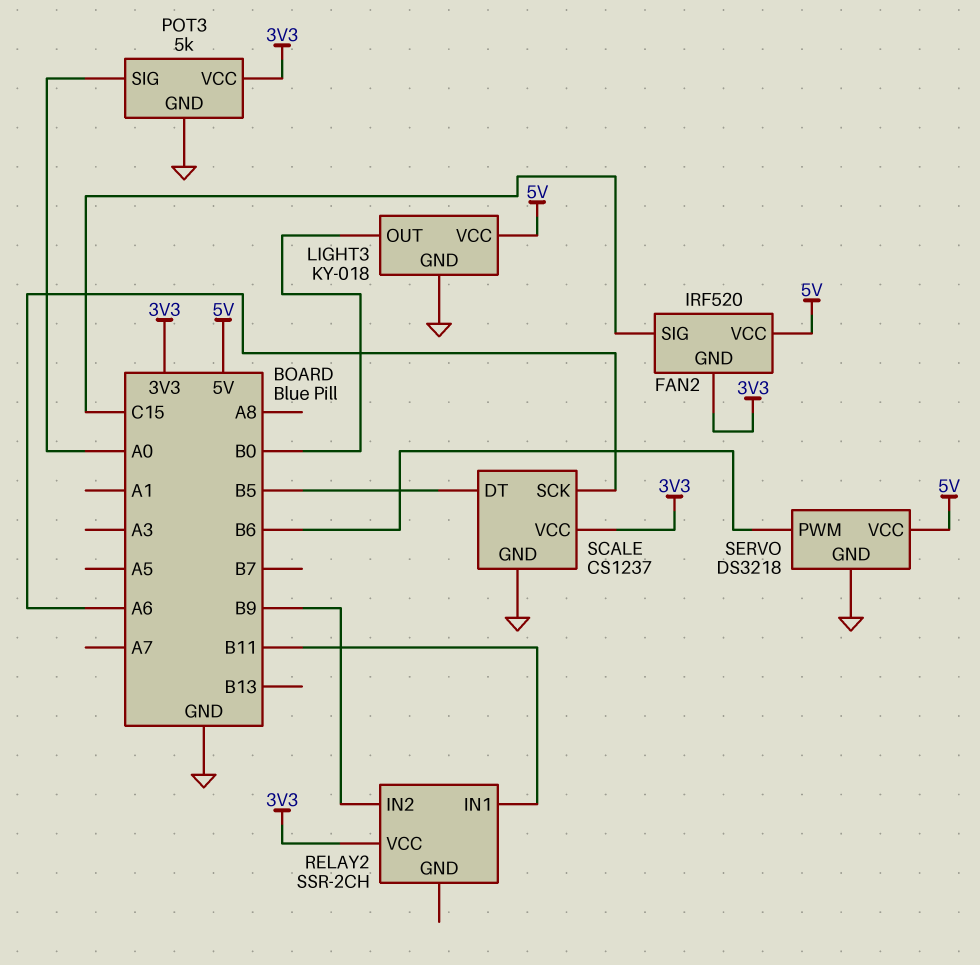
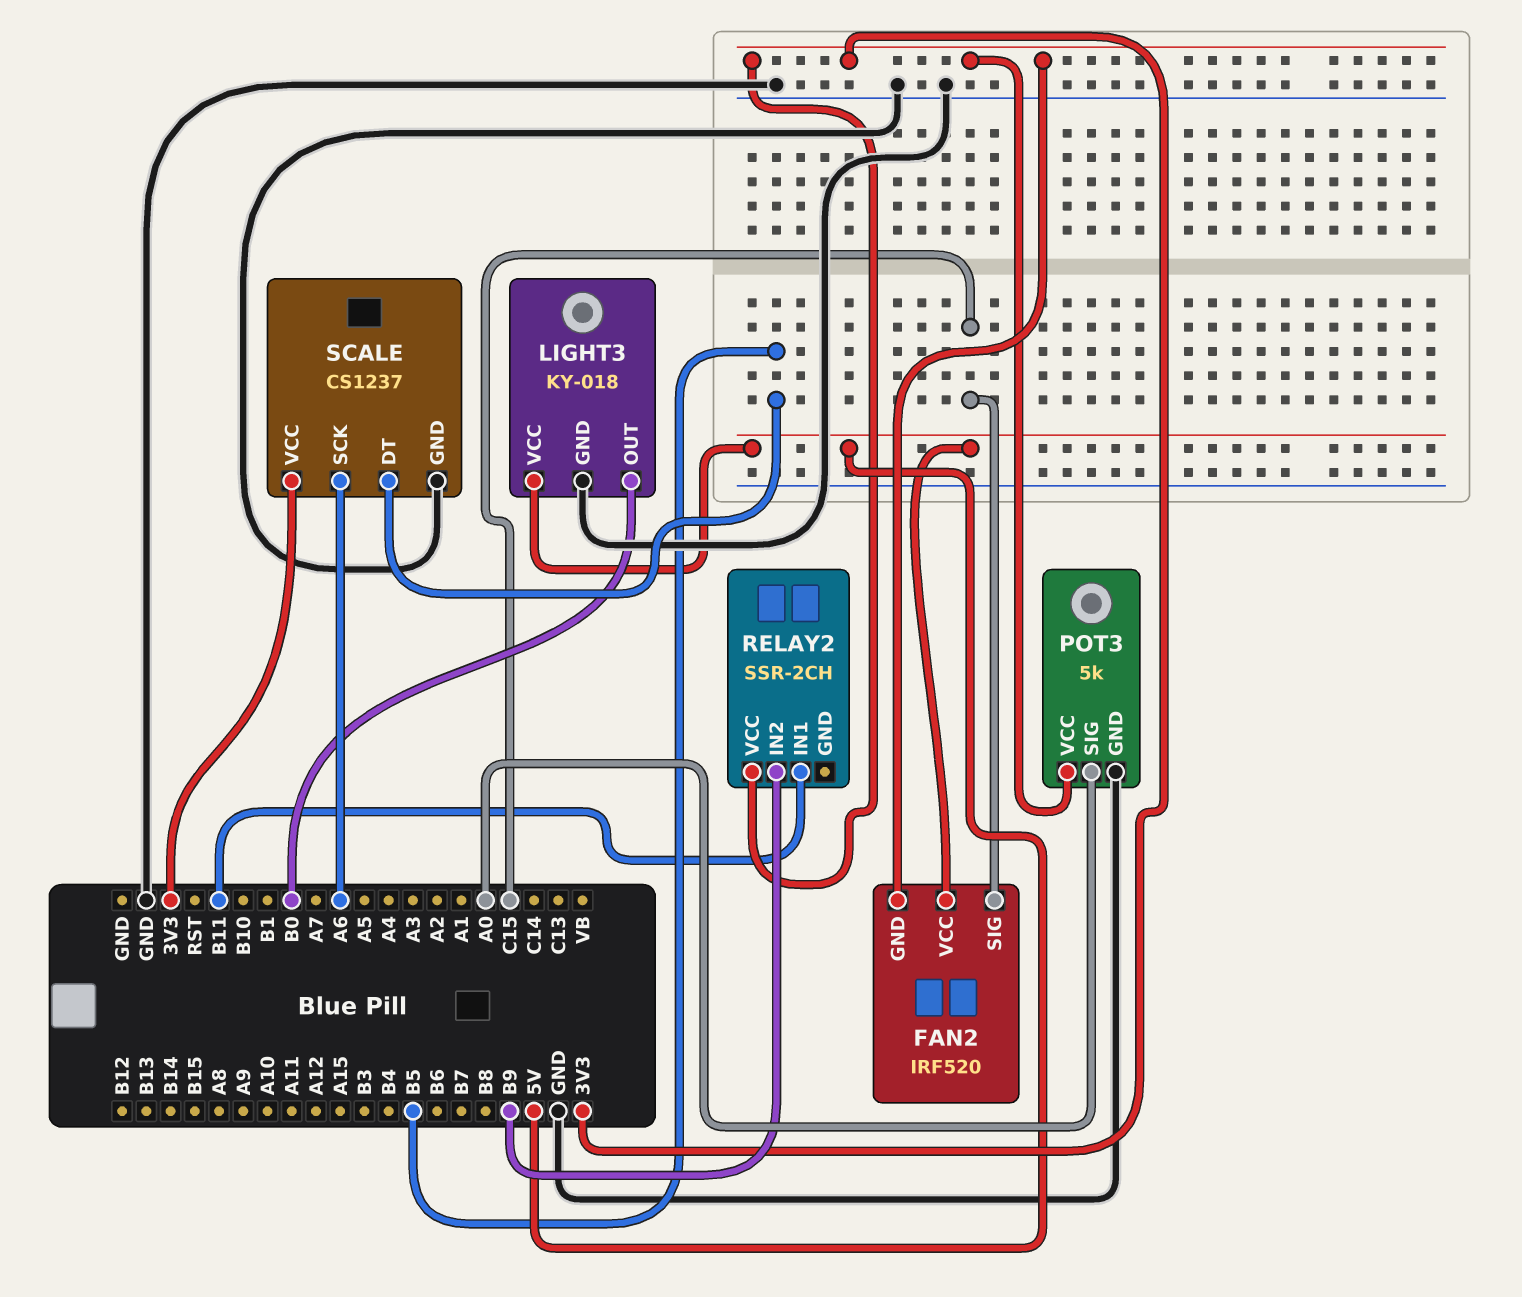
SERVO: DS3218 -> none
SERVO pin GND: GND -> none
SERVO pin PWM: B6 -> none
SERVO pin VCC: 5V -> none

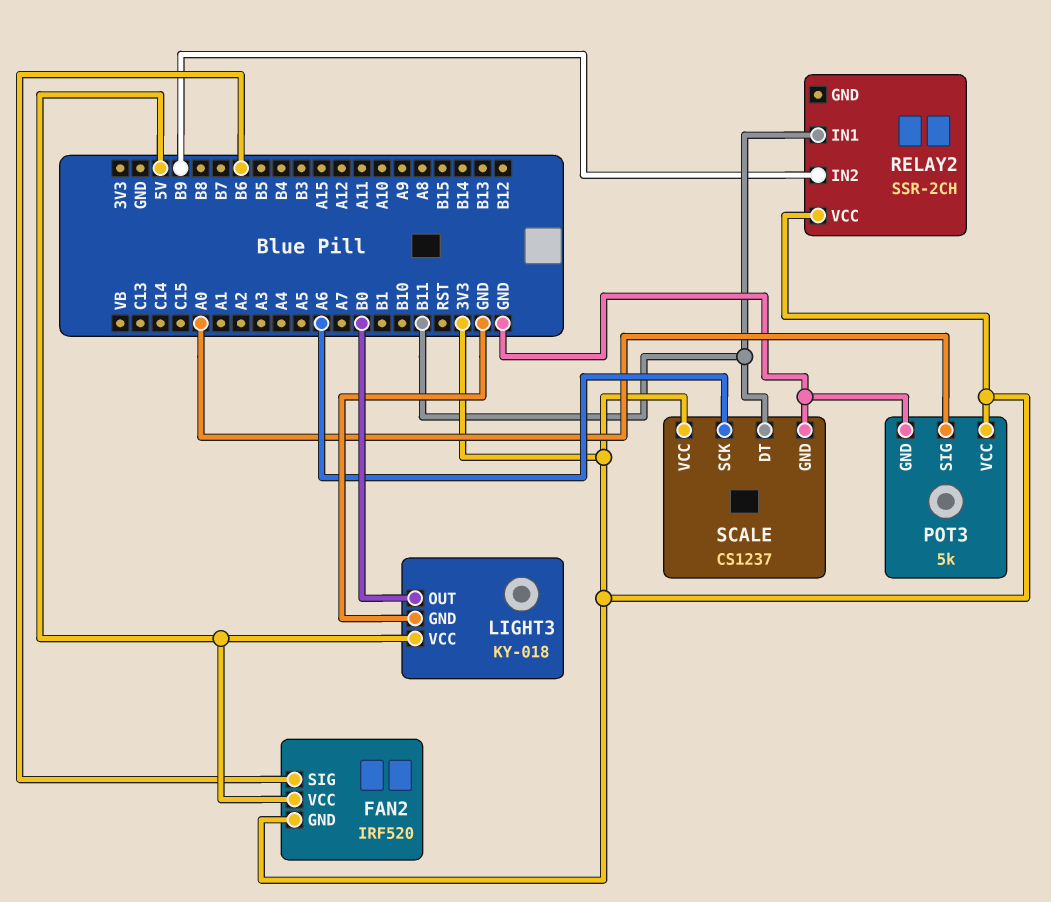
FAN2 pin SIG: C15 -> B6
SCALE pin DT: B5 -> B11

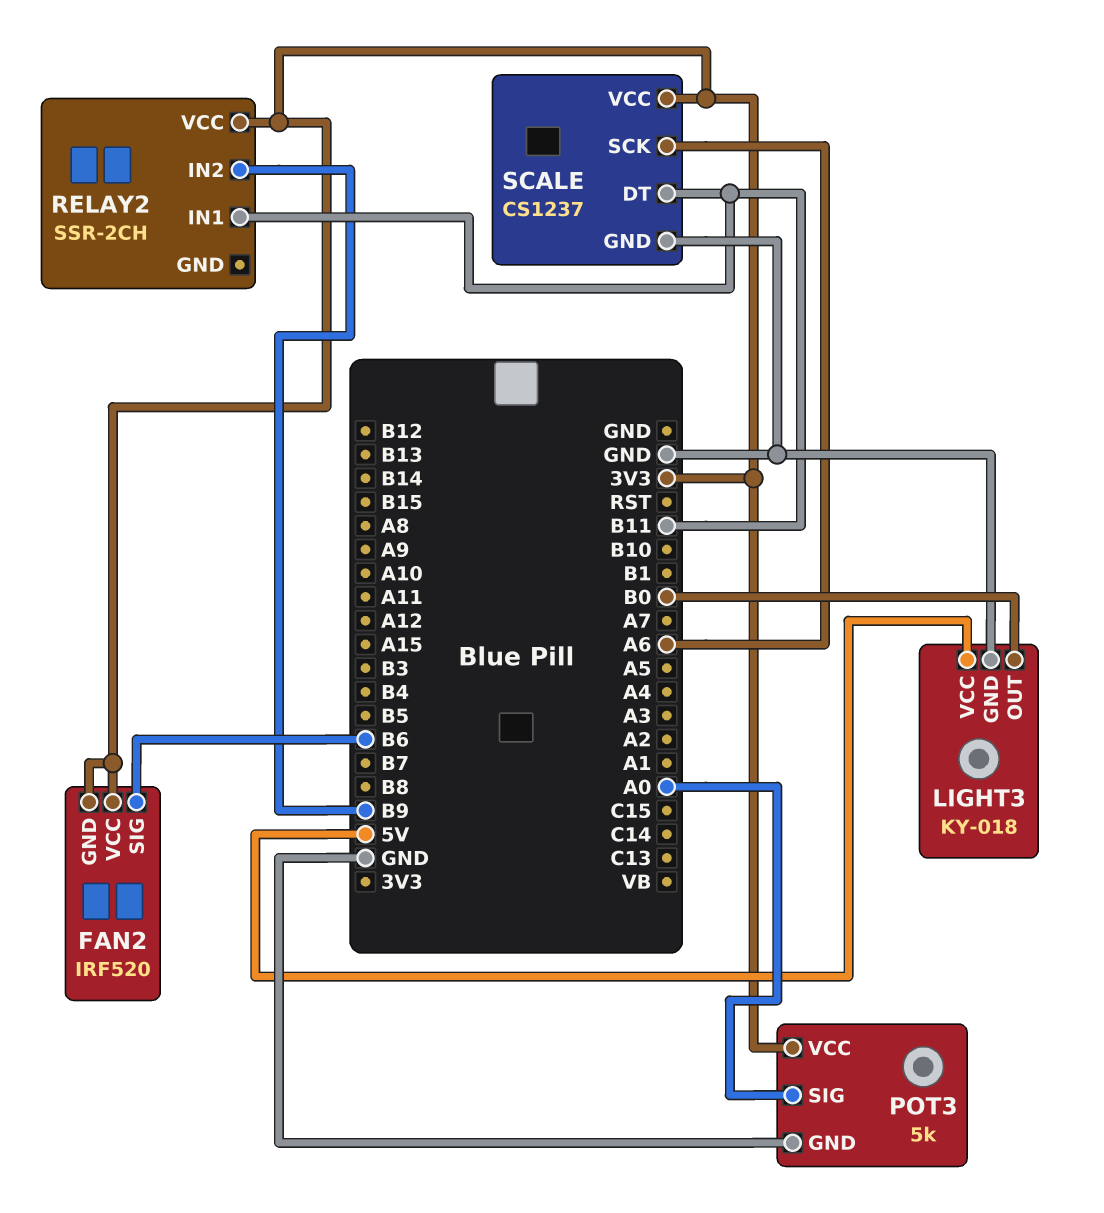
FAN2 pin VCC: 5V -> 3V3

